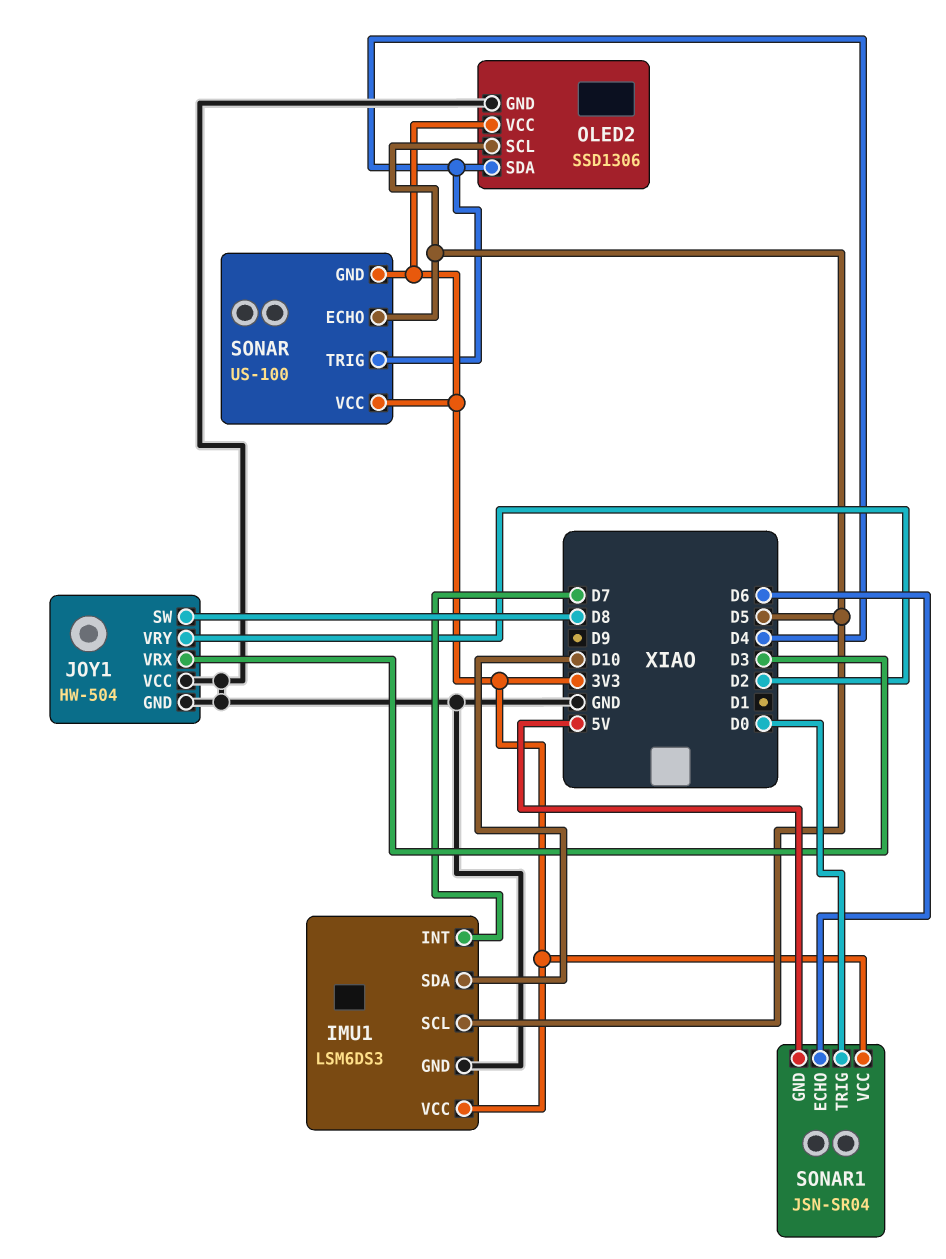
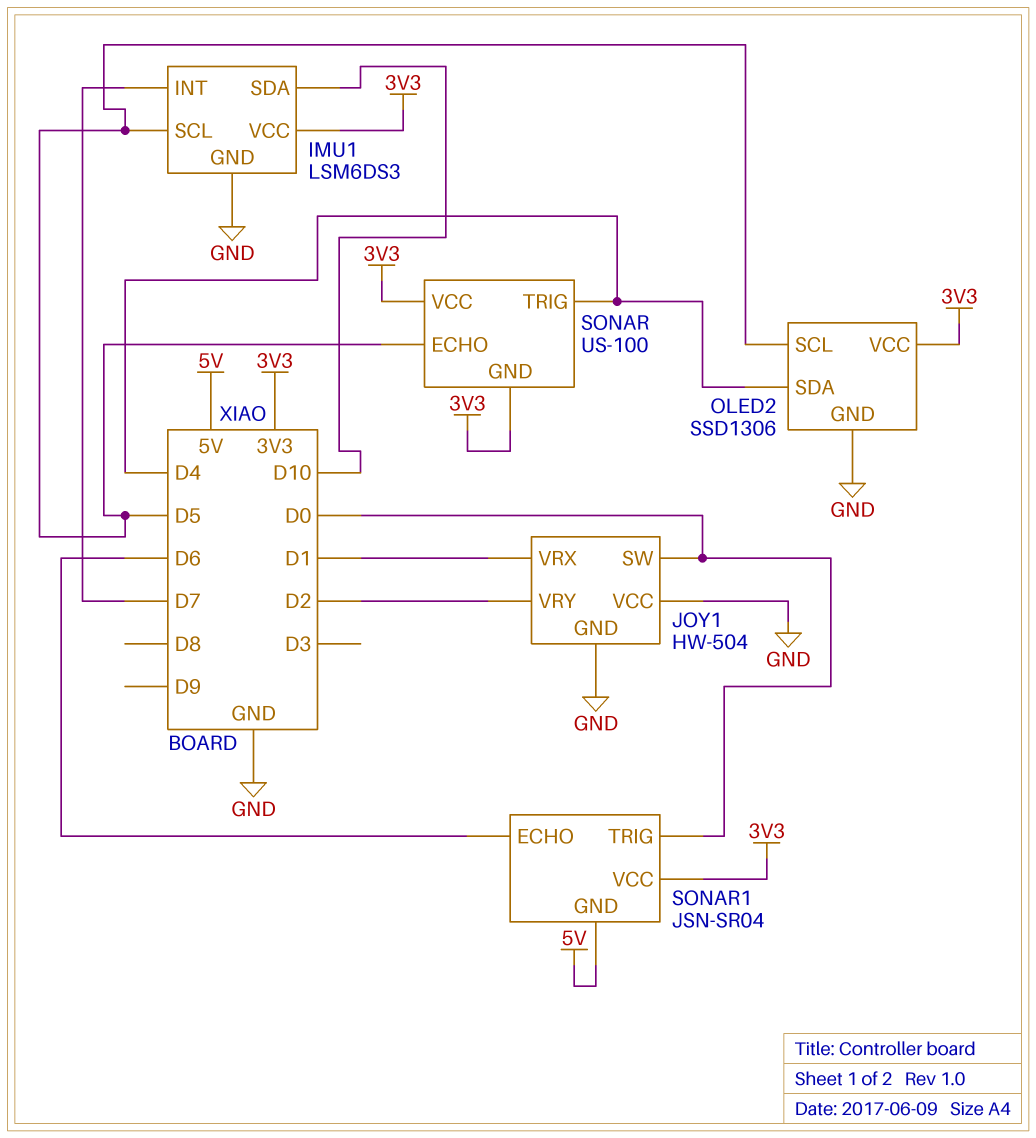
JOY1 pin SW: D8 -> D0
JOY1 pin VRX: D3 -> D1

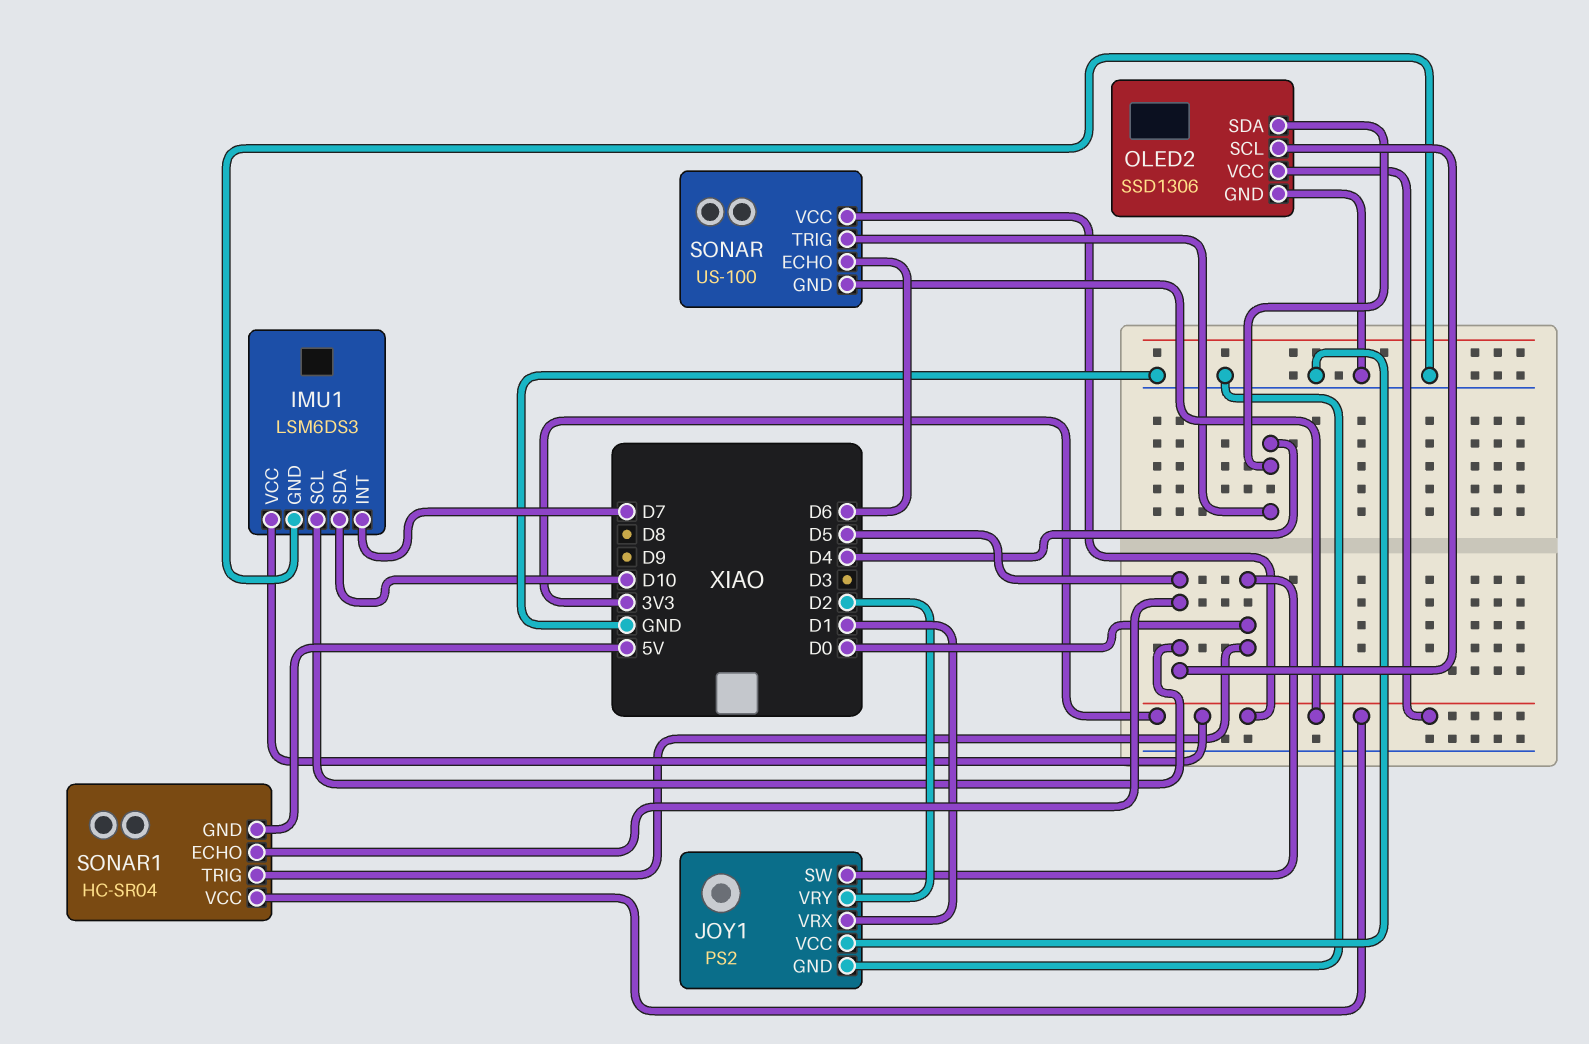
JOY1: HW-504 -> PS2
SONAR pin ECHO: D5 -> D6
SONAR1: JSN-SR04 -> HC-SR04
SONAR1 pin ECHO: D6 -> D5

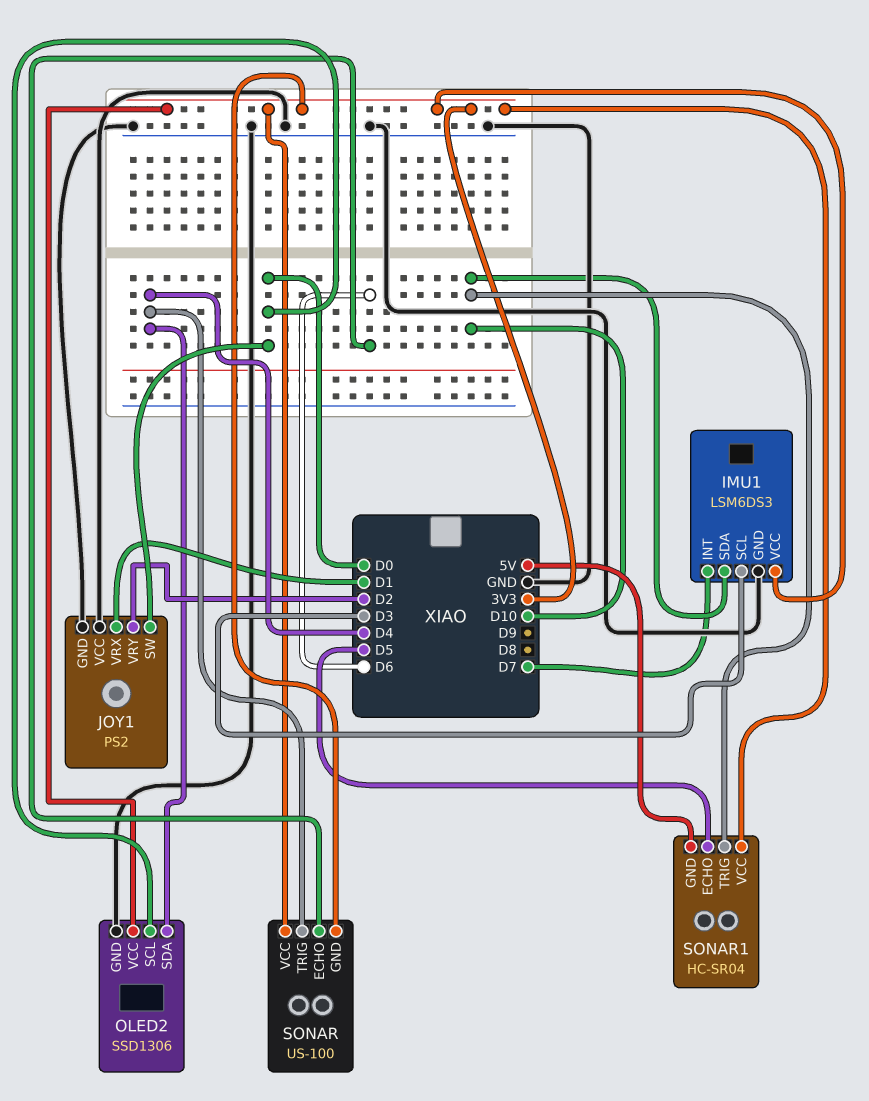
IMU1 pin SCL: D5 -> D3
OLED2 pin SCL: D5 -> D0
SONAR1 pin TRIG: D0 -> D10

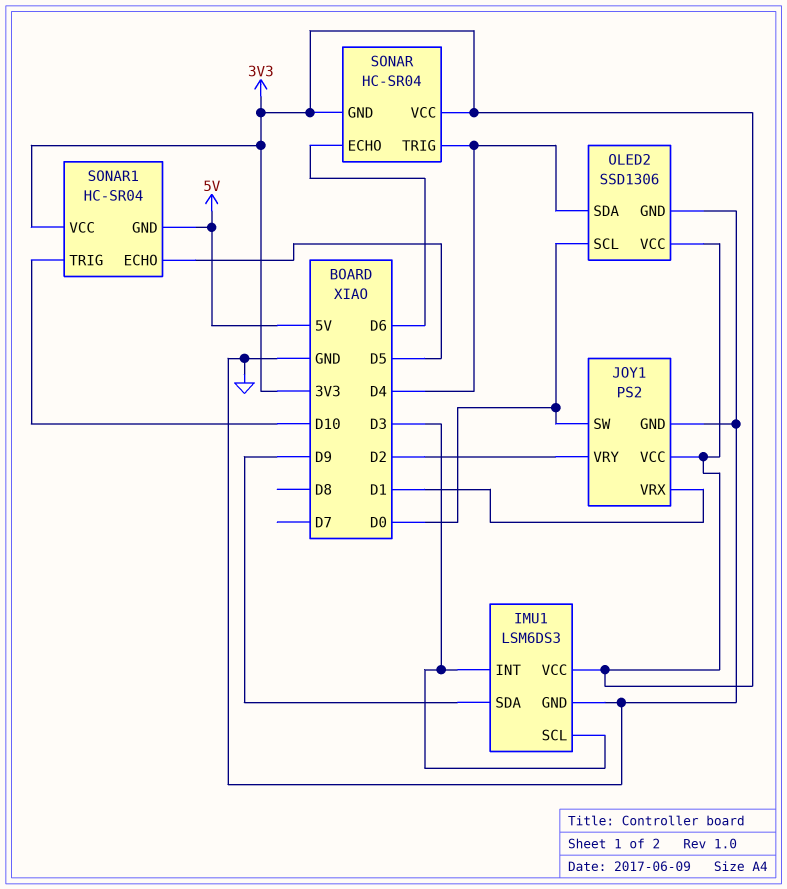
IMU1 pin INT: D7 -> D3
IMU1 pin SDA: D10 -> D9
JOY1 pin VCC: GND -> 3V3
SONAR: US-100 -> HC-SR04

